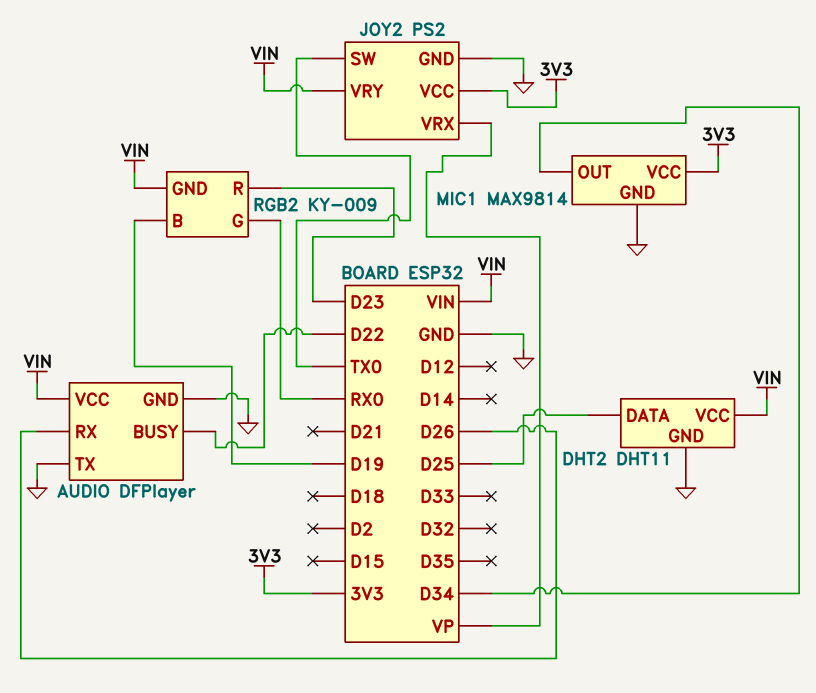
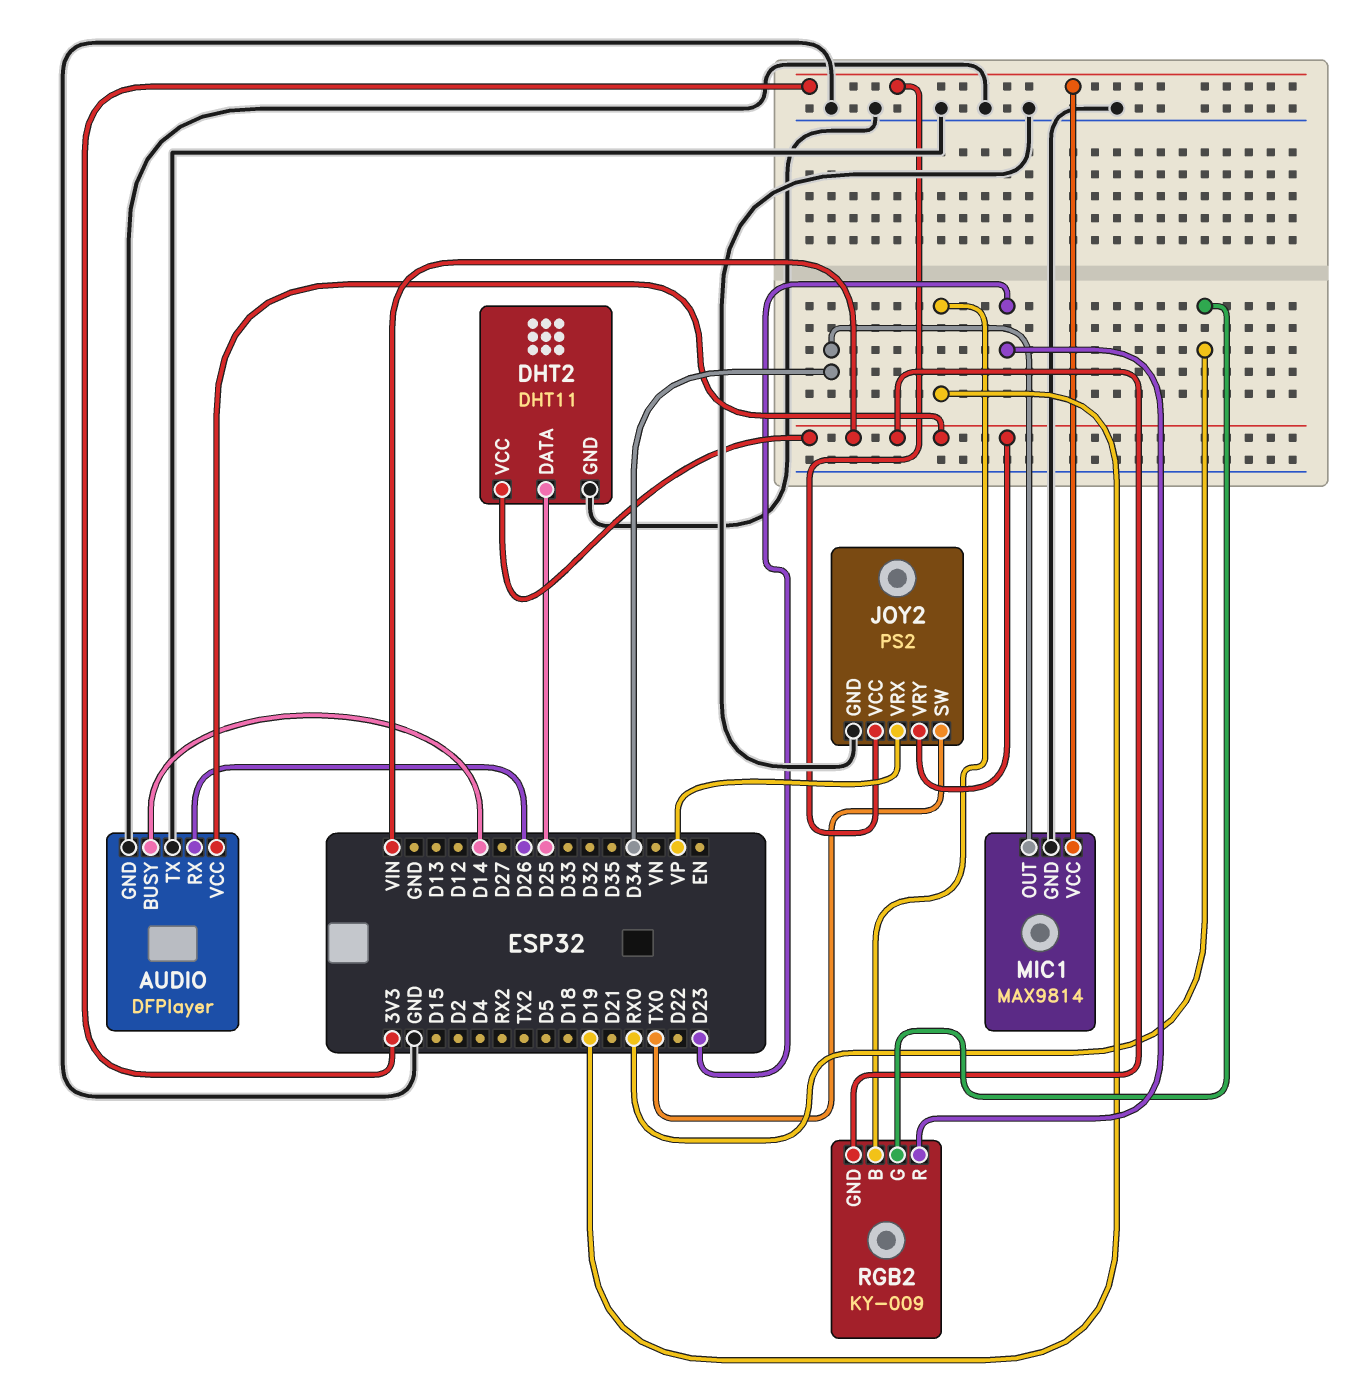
AUDIO pin BUSY: D22 -> D14

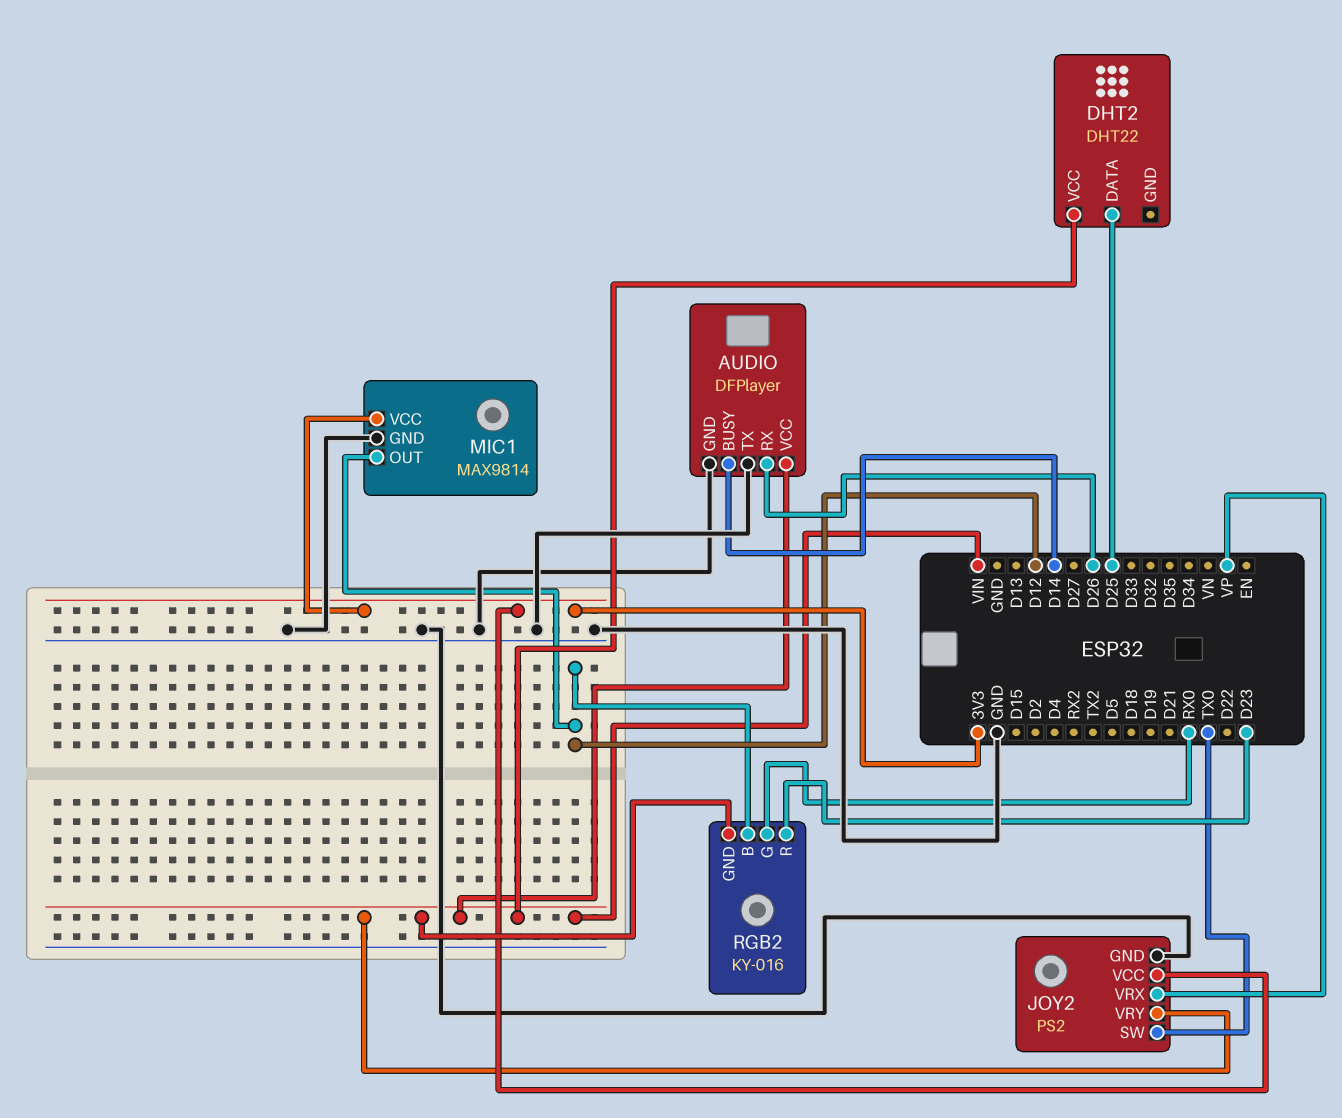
DHT2: DHT11 -> DHT22
DHT2 pin GND: GND -> none
MIC1 pin OUT: D34 -> D12
RGB2: KY-009 -> KY-016
RGB2 pin B: D19 -> D12

